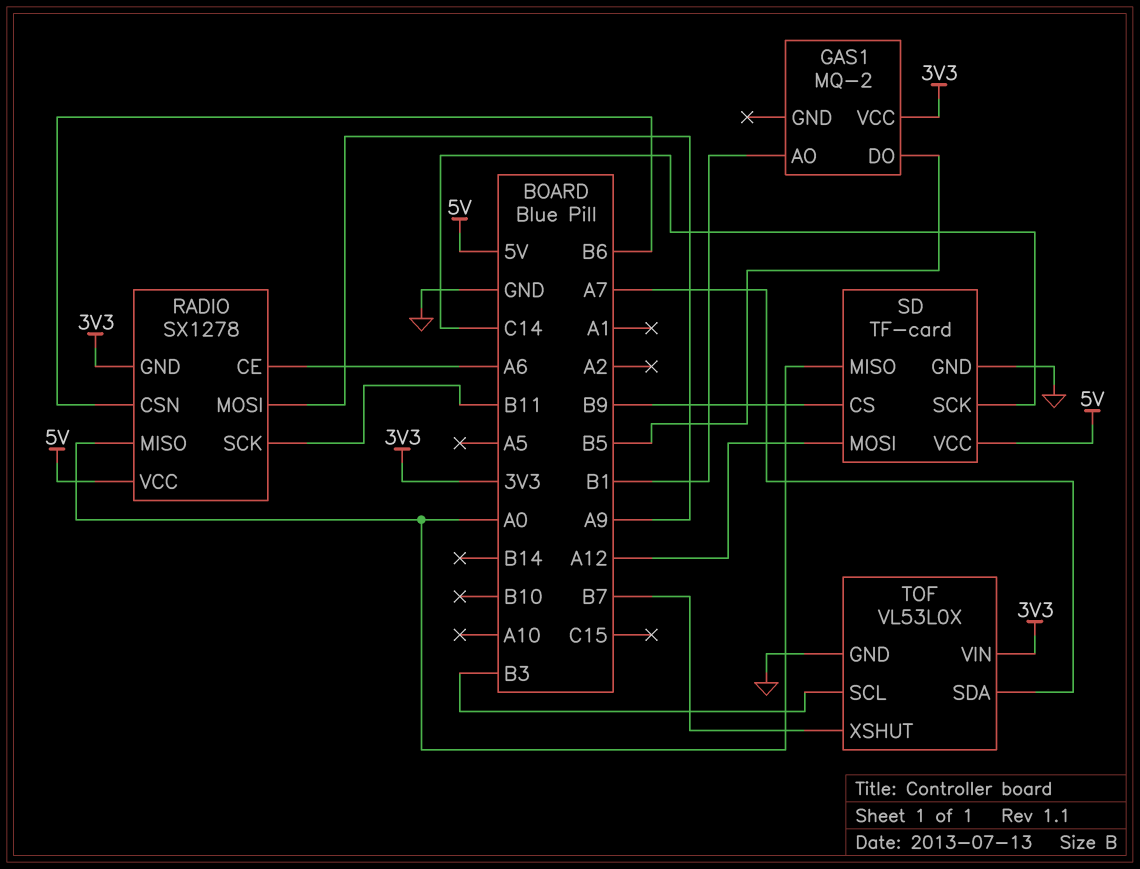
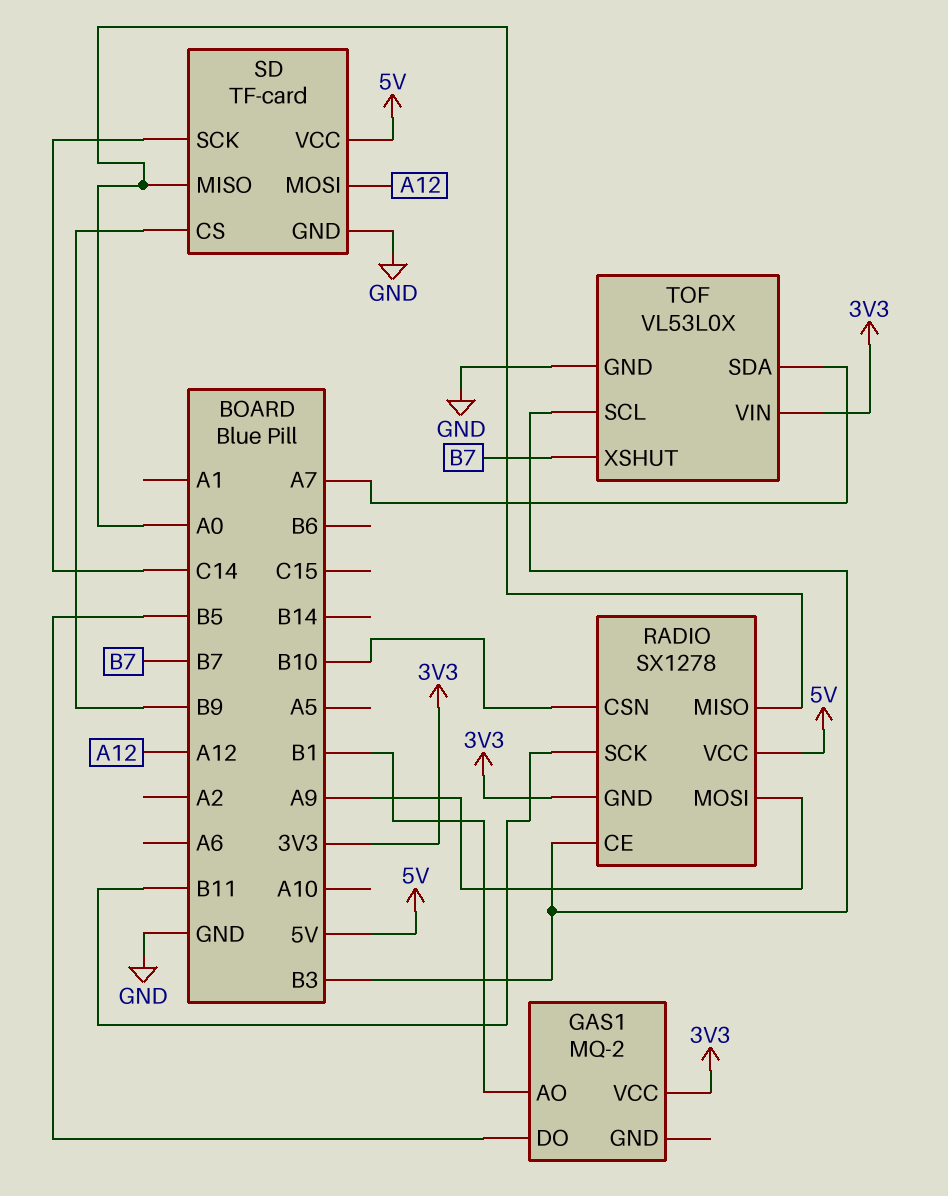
RADIO pin CE: A6 -> B3
RADIO pin CSN: B6 -> B10

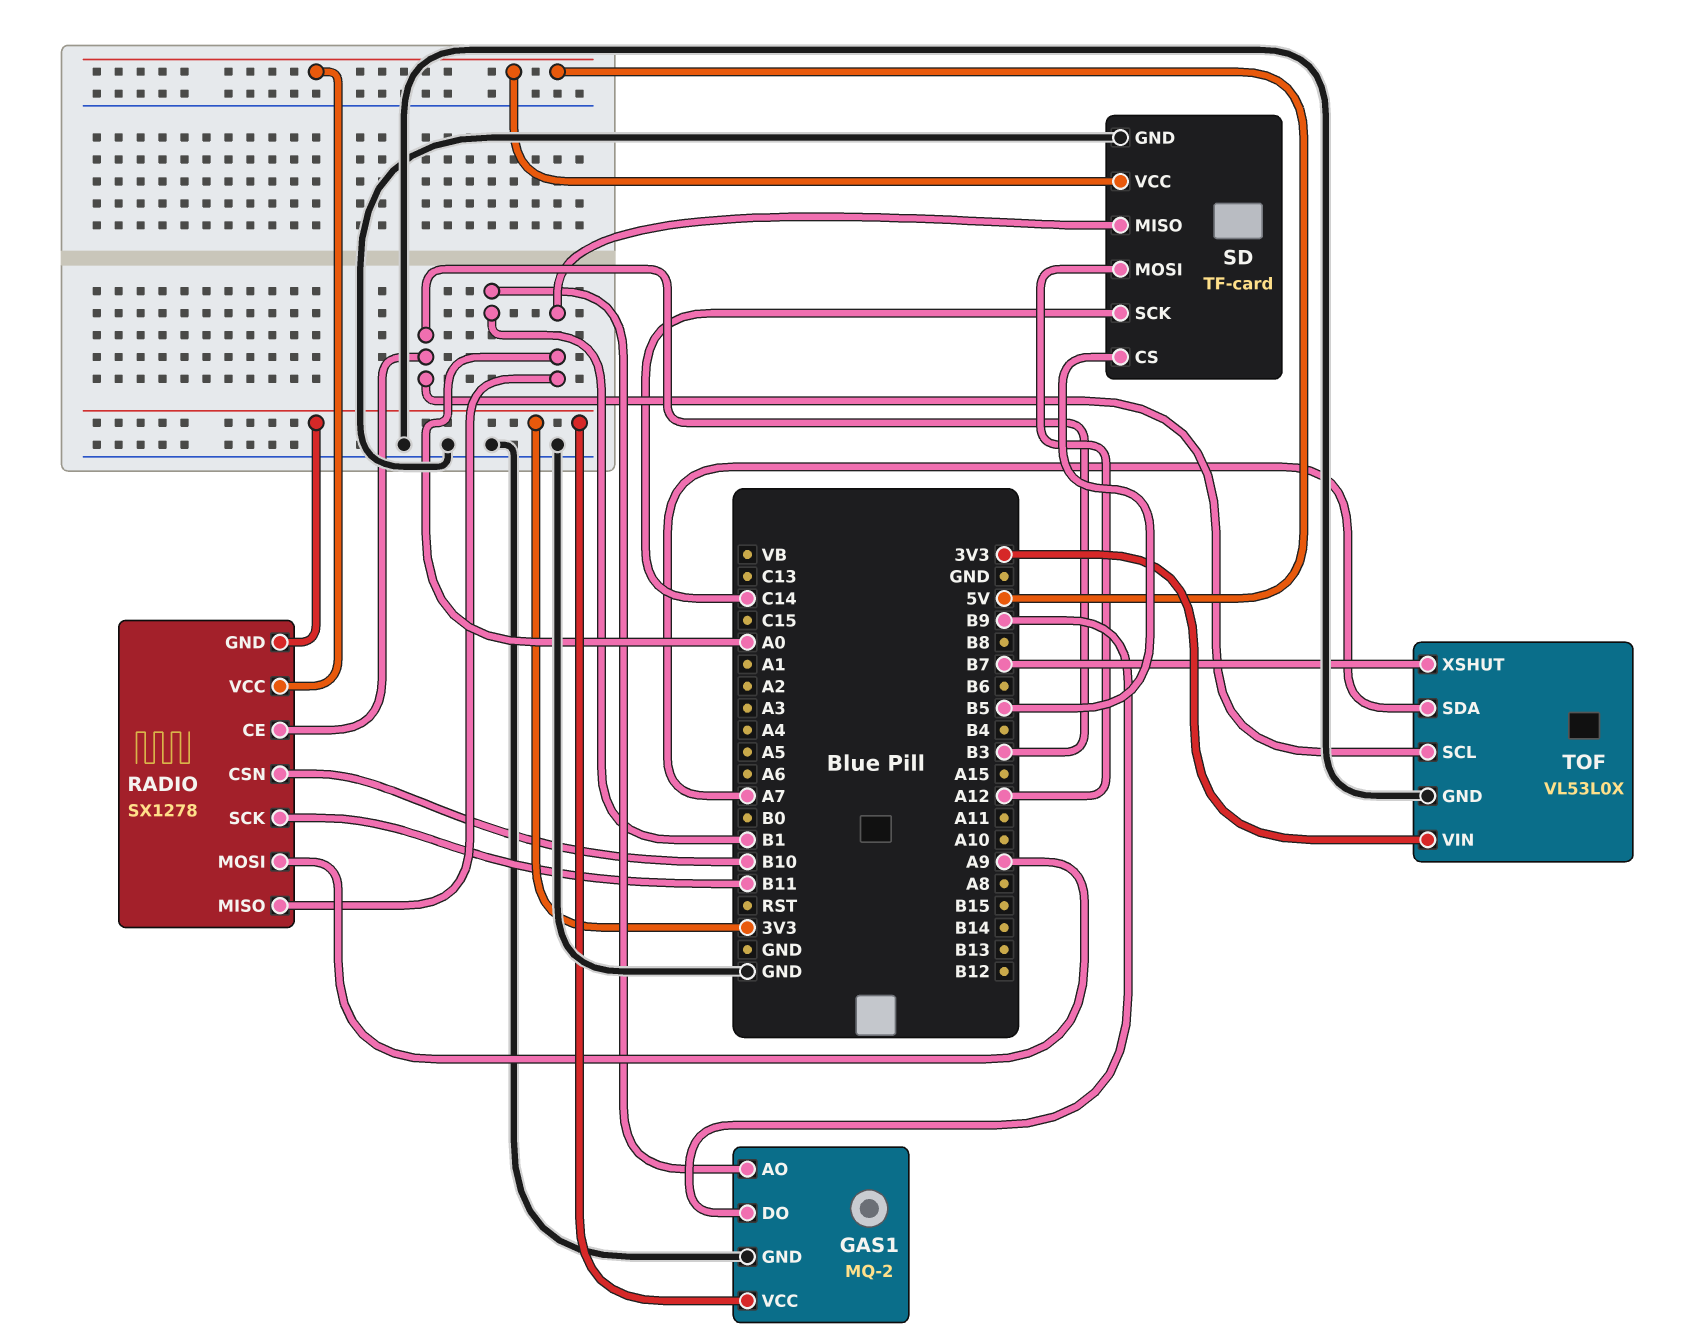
GAS1 pin DO: B5 -> B9
GAS1 pin GND: none -> GND
SD pin CS: B9 -> B5

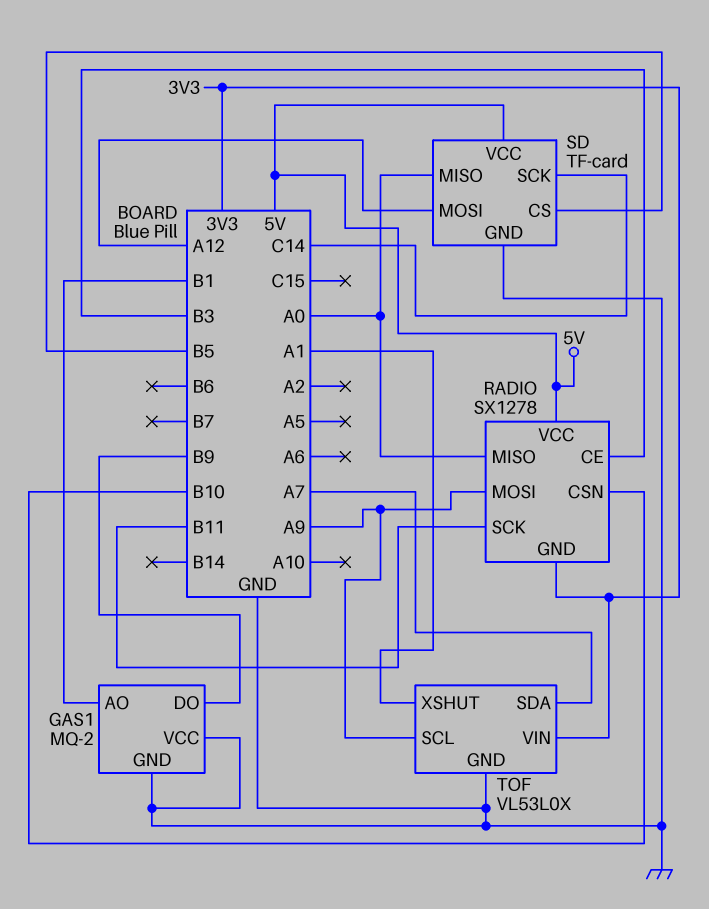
GAS1 pin VCC: 3V3 -> GND
TOF pin SCL: B3 -> A9
TOF pin XSHUT: B7 -> A1

